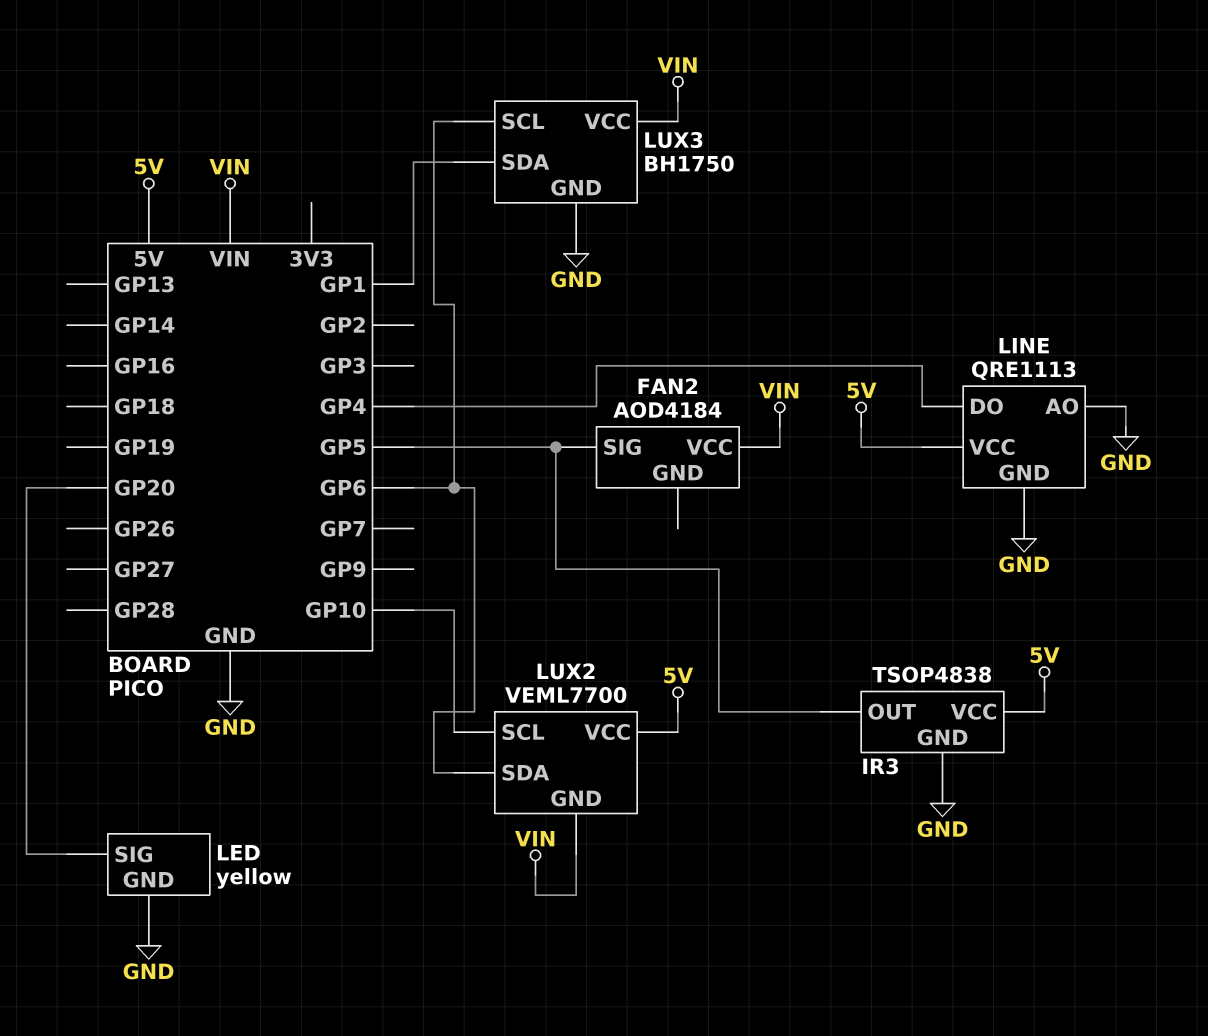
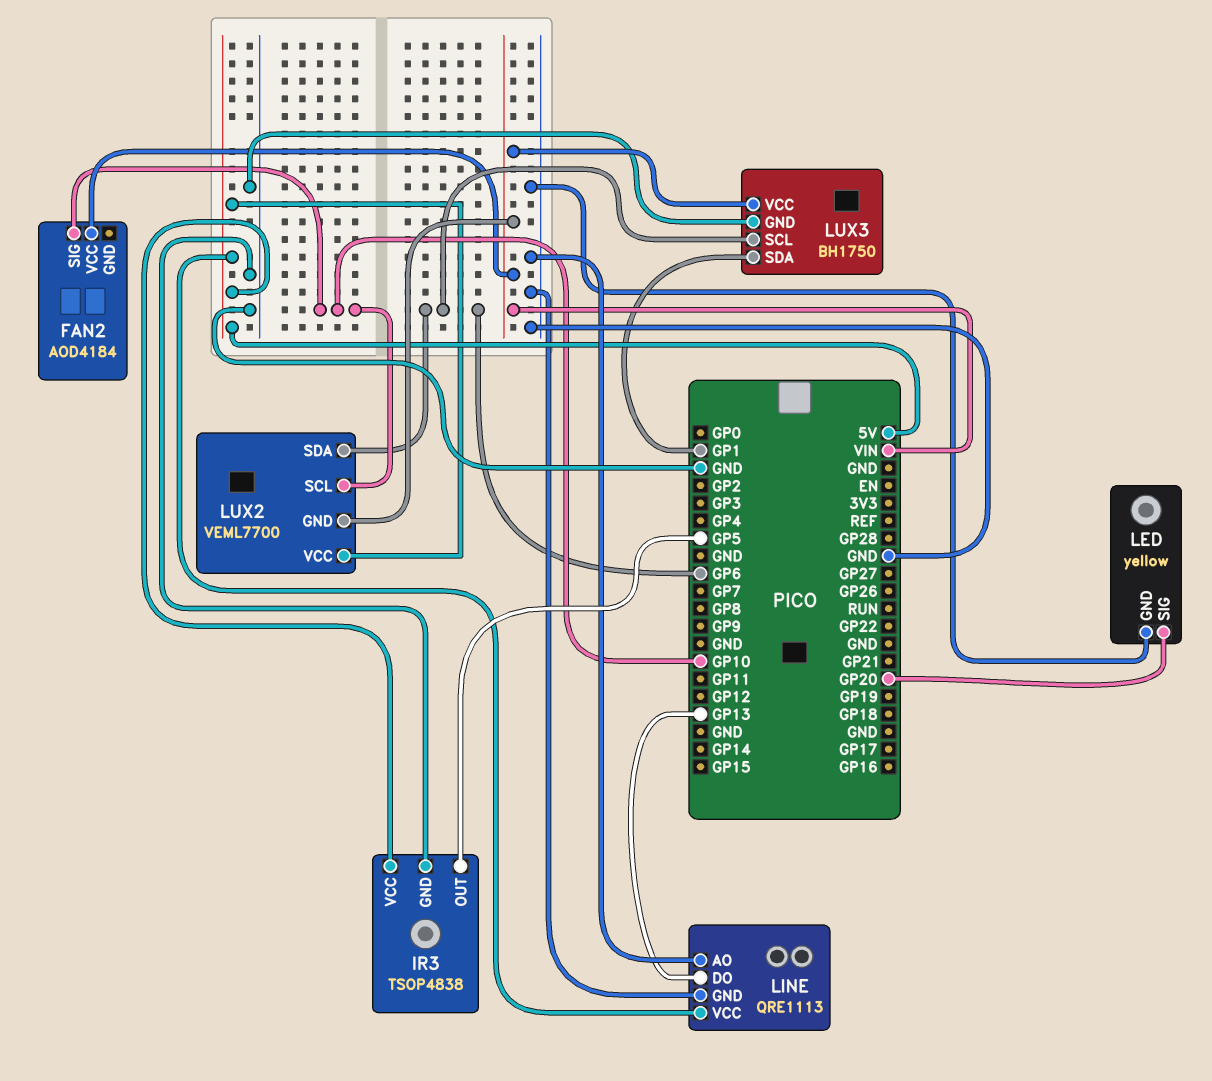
FAN2 pin SIG: GP5 -> GP10
LINE pin DO: GP4 -> GP13

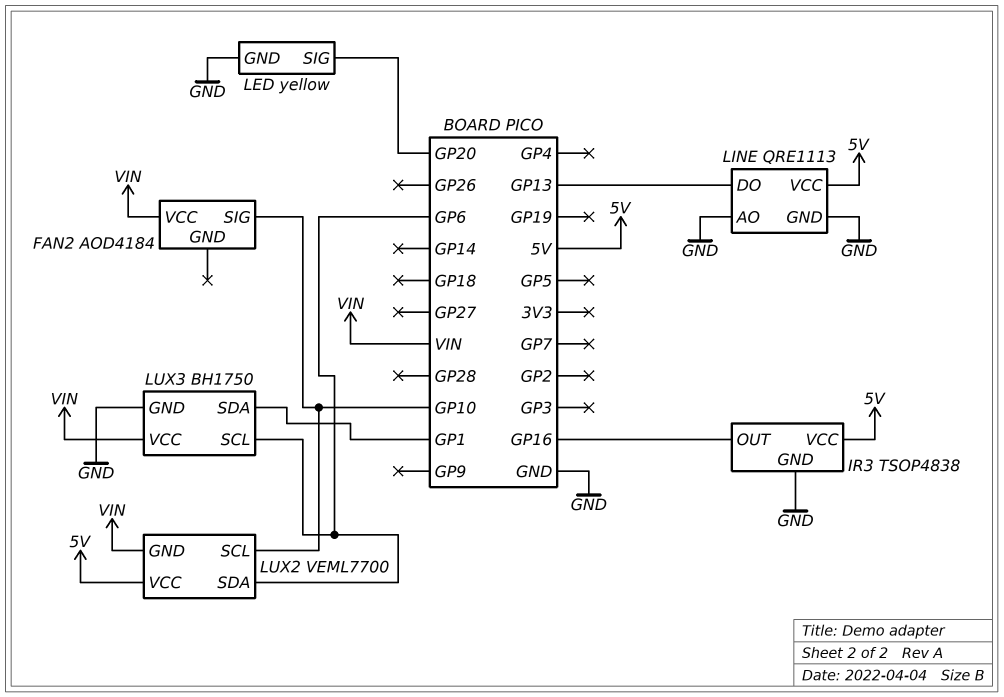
IR3 pin OUT: GP5 -> GP16

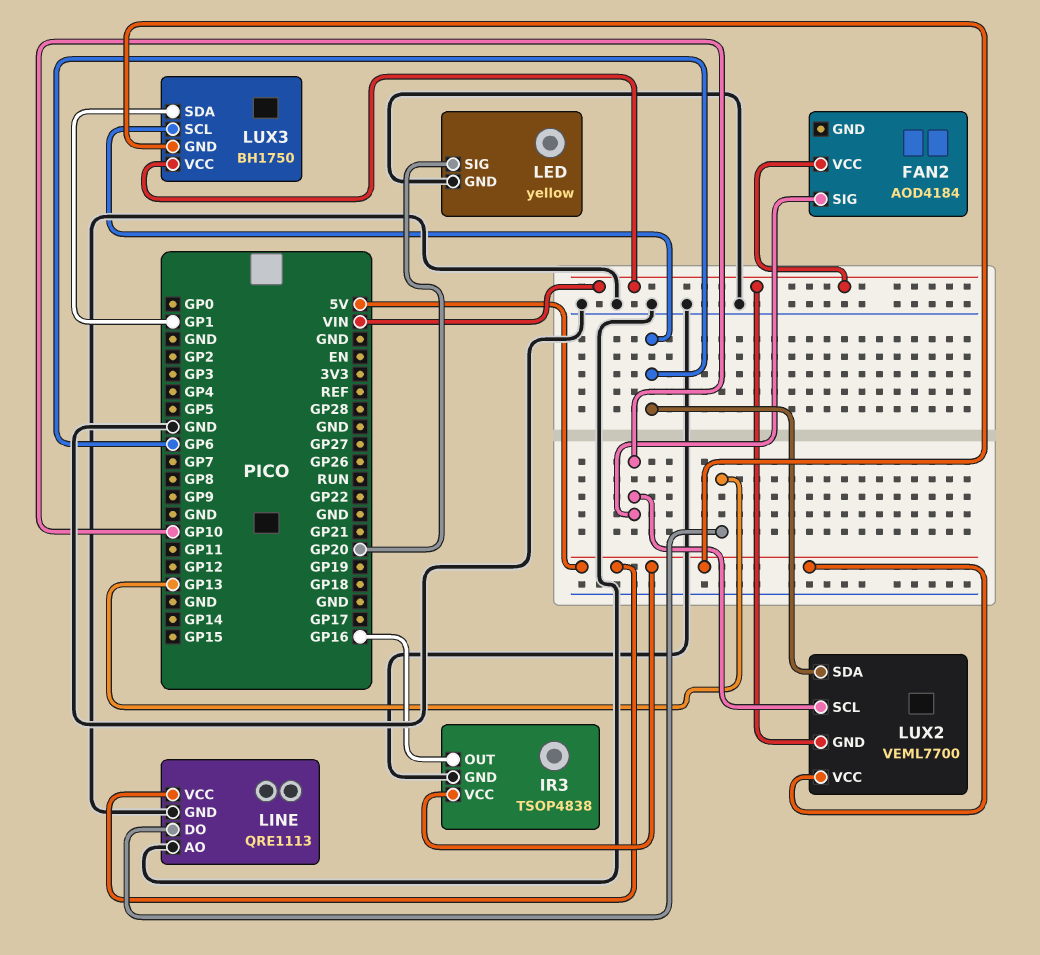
LUX3 pin GND: GND -> 5V

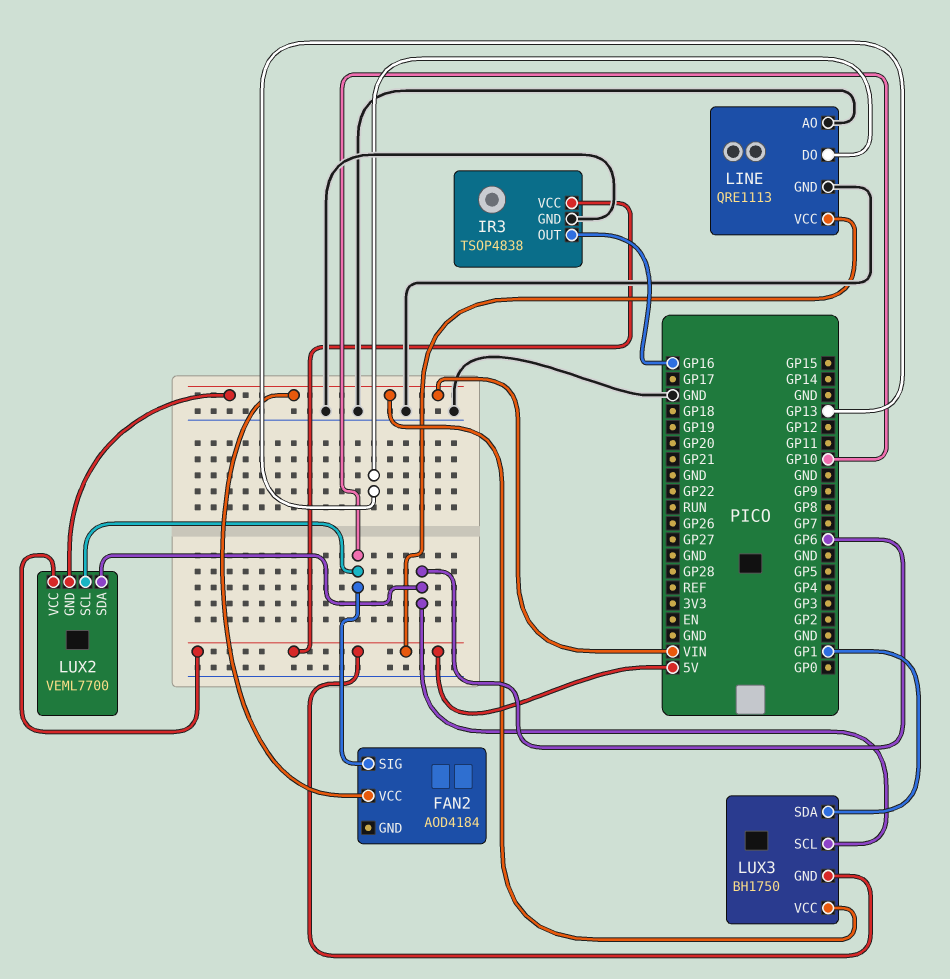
LED: yellow -> none
LED pin GND: GND -> none
LED pin SIG: GP20 -> none

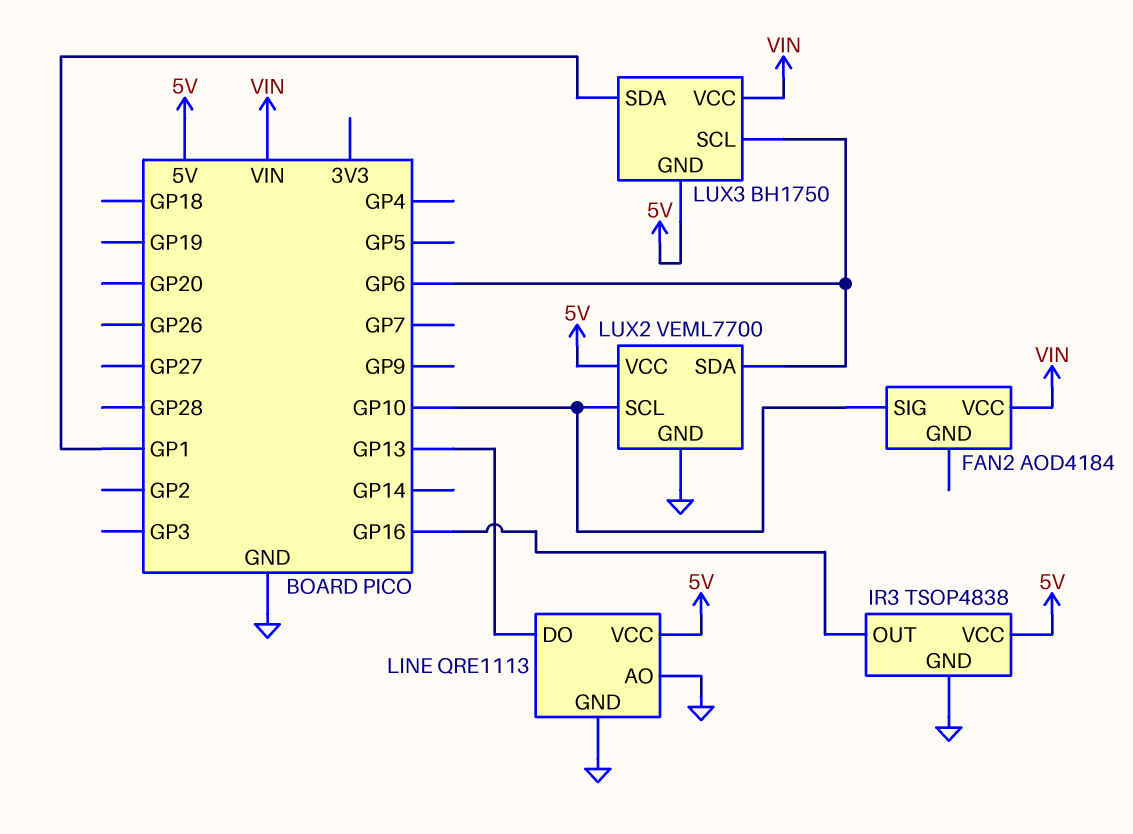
LUX2 pin GND: VIN -> GND

